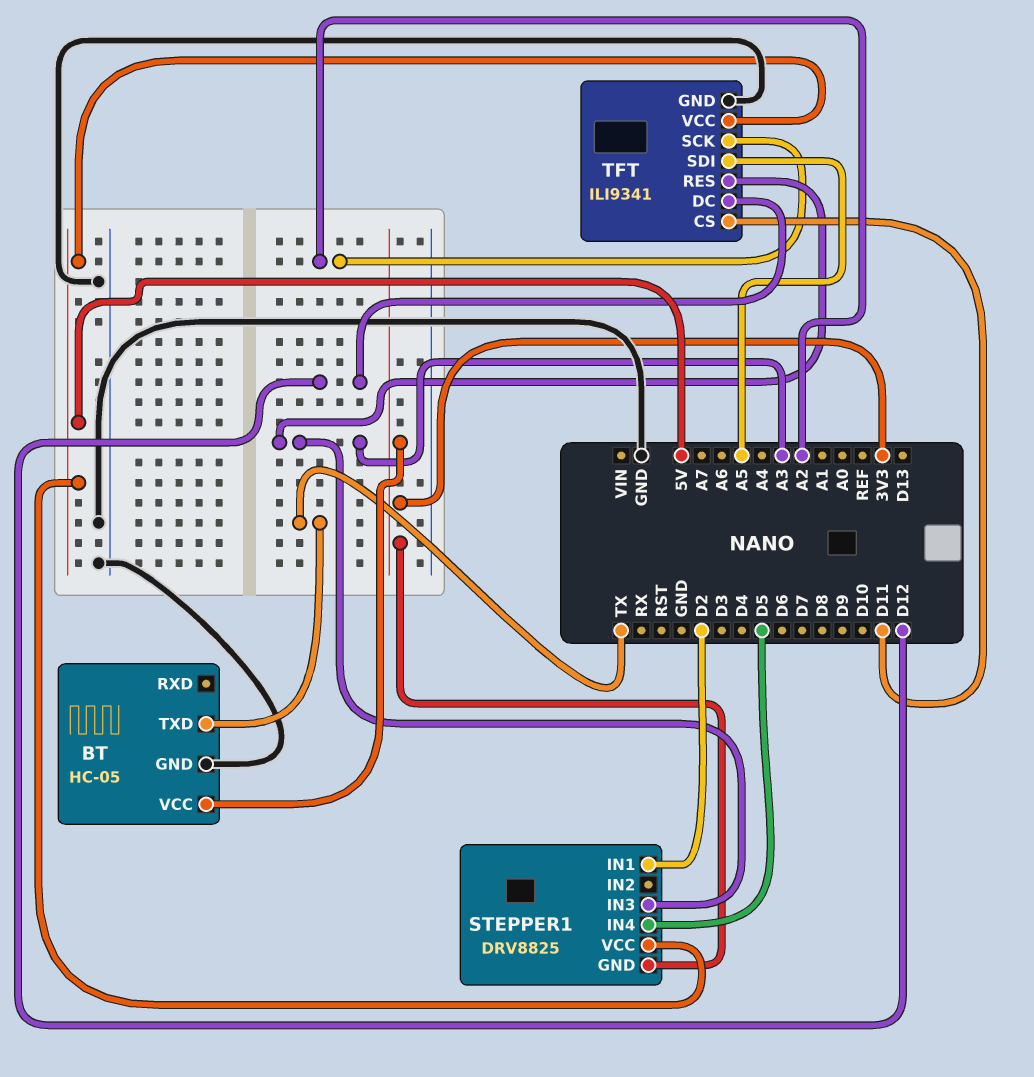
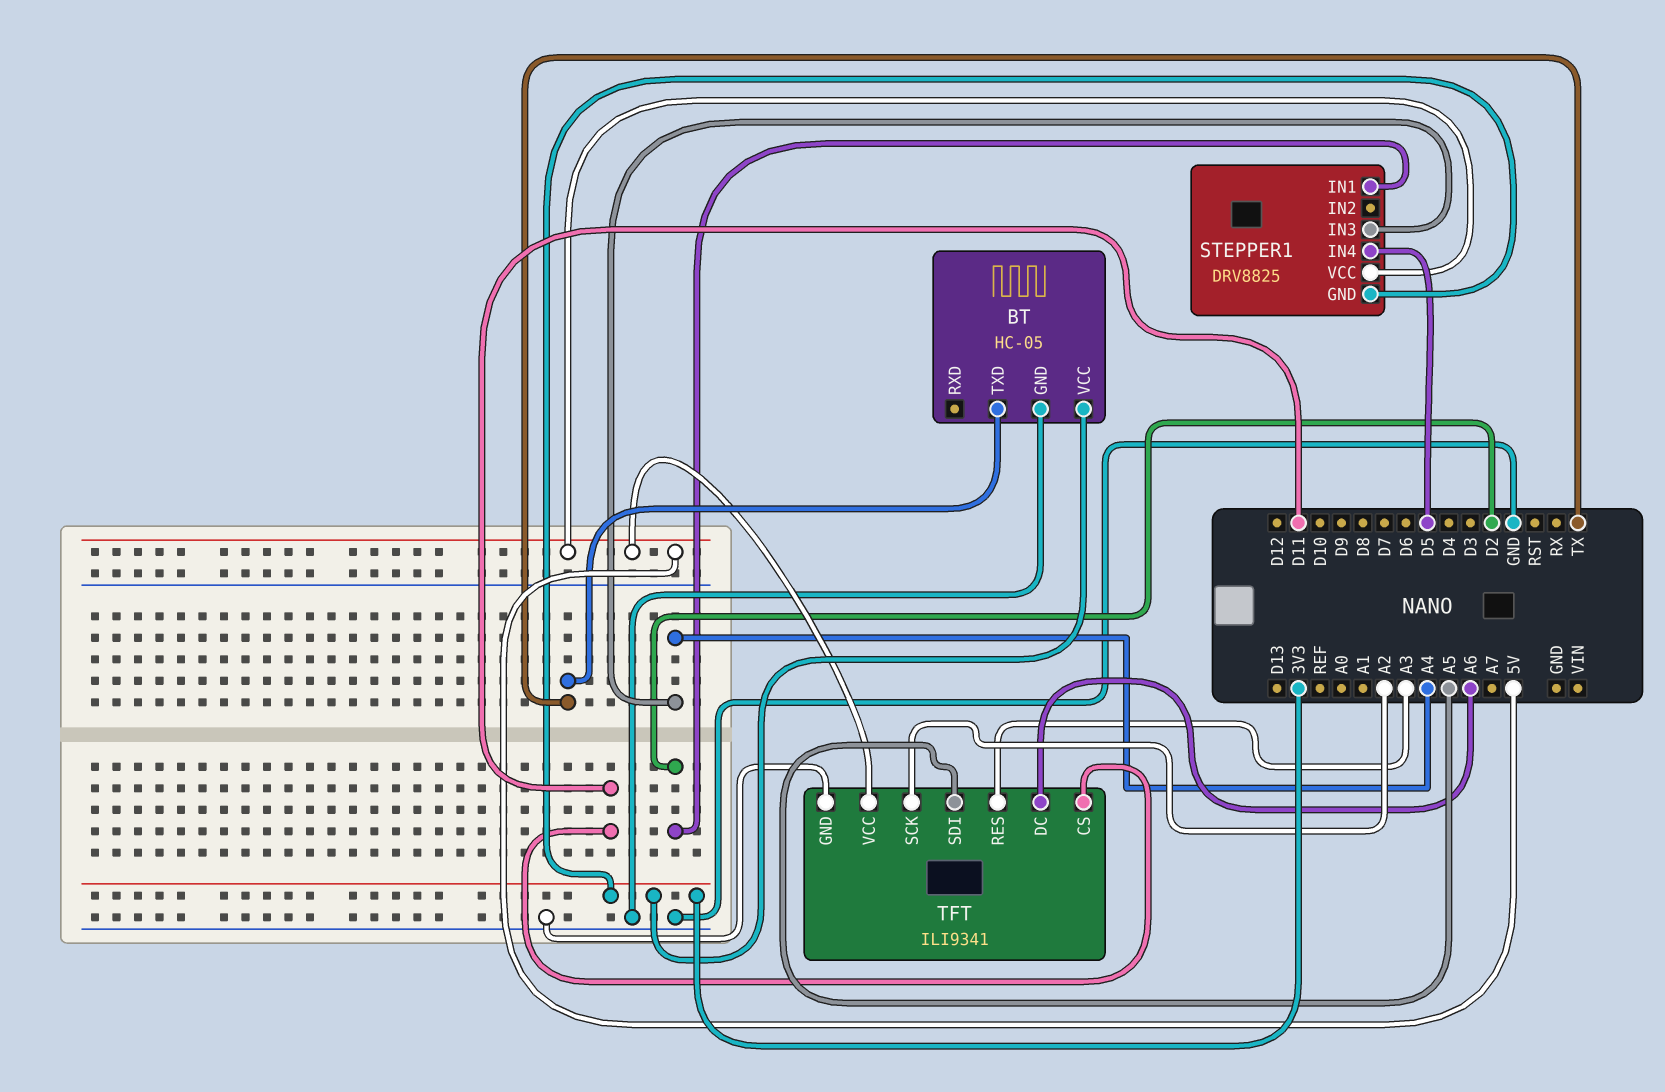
STEPPER1 pin IN3: A3 -> A4
TFT pin DC: D12 -> A6

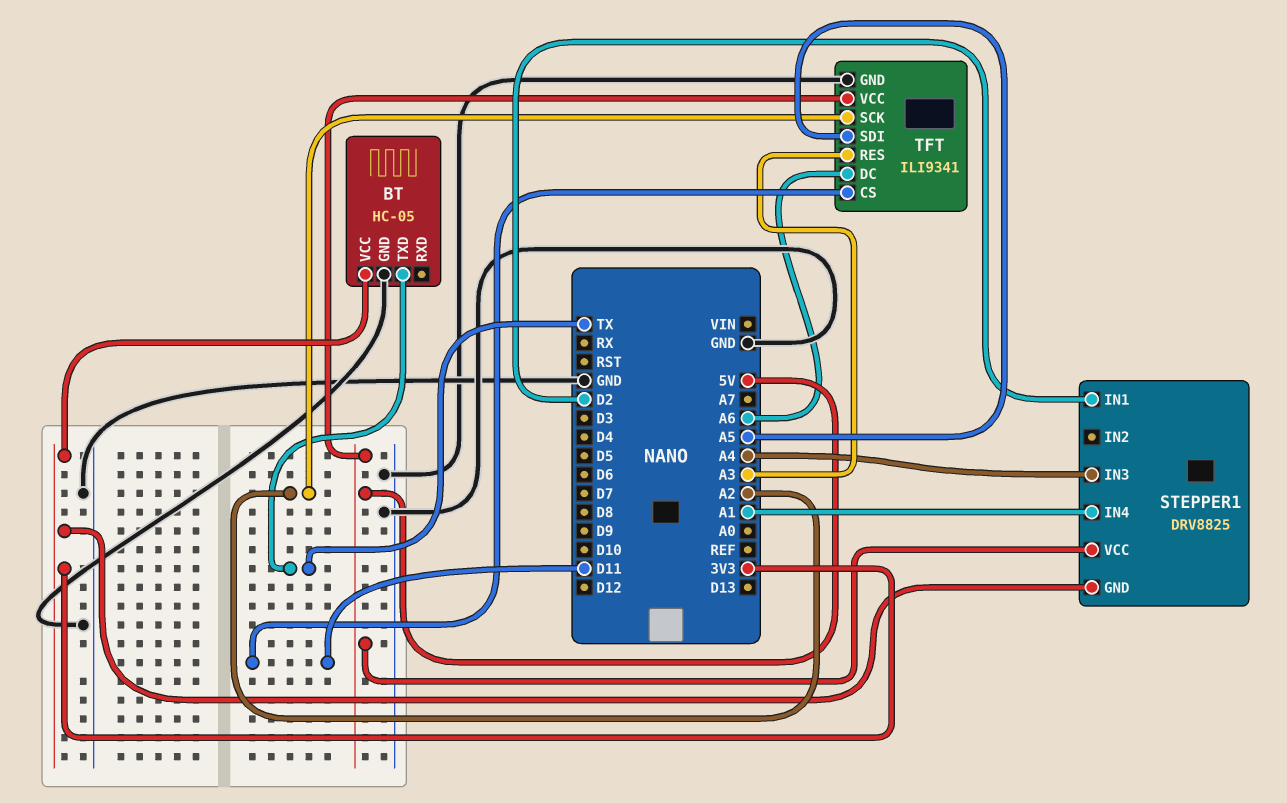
STEPPER1 pin IN4: D5 -> A1

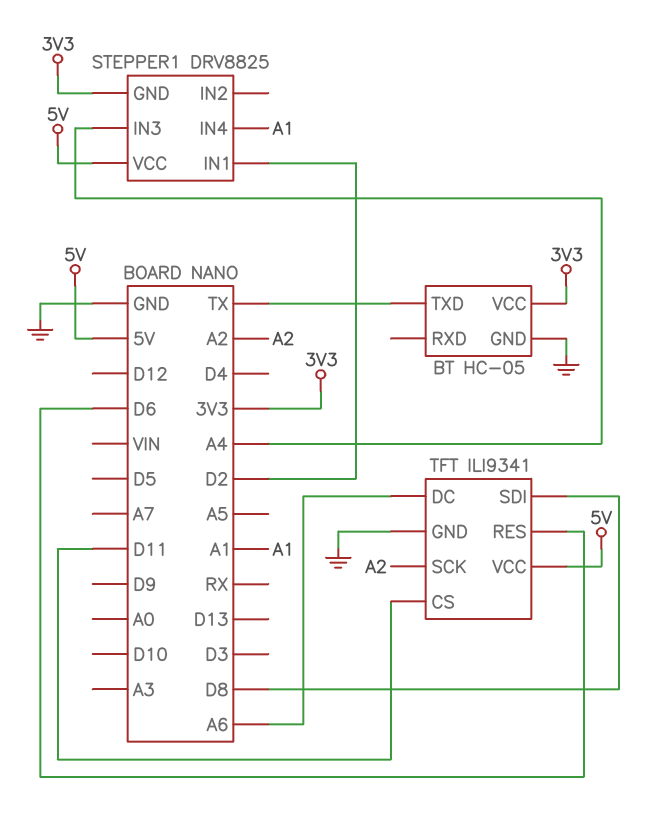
TFT pin RES: A3 -> D6
TFT pin SDI: A5 -> D8

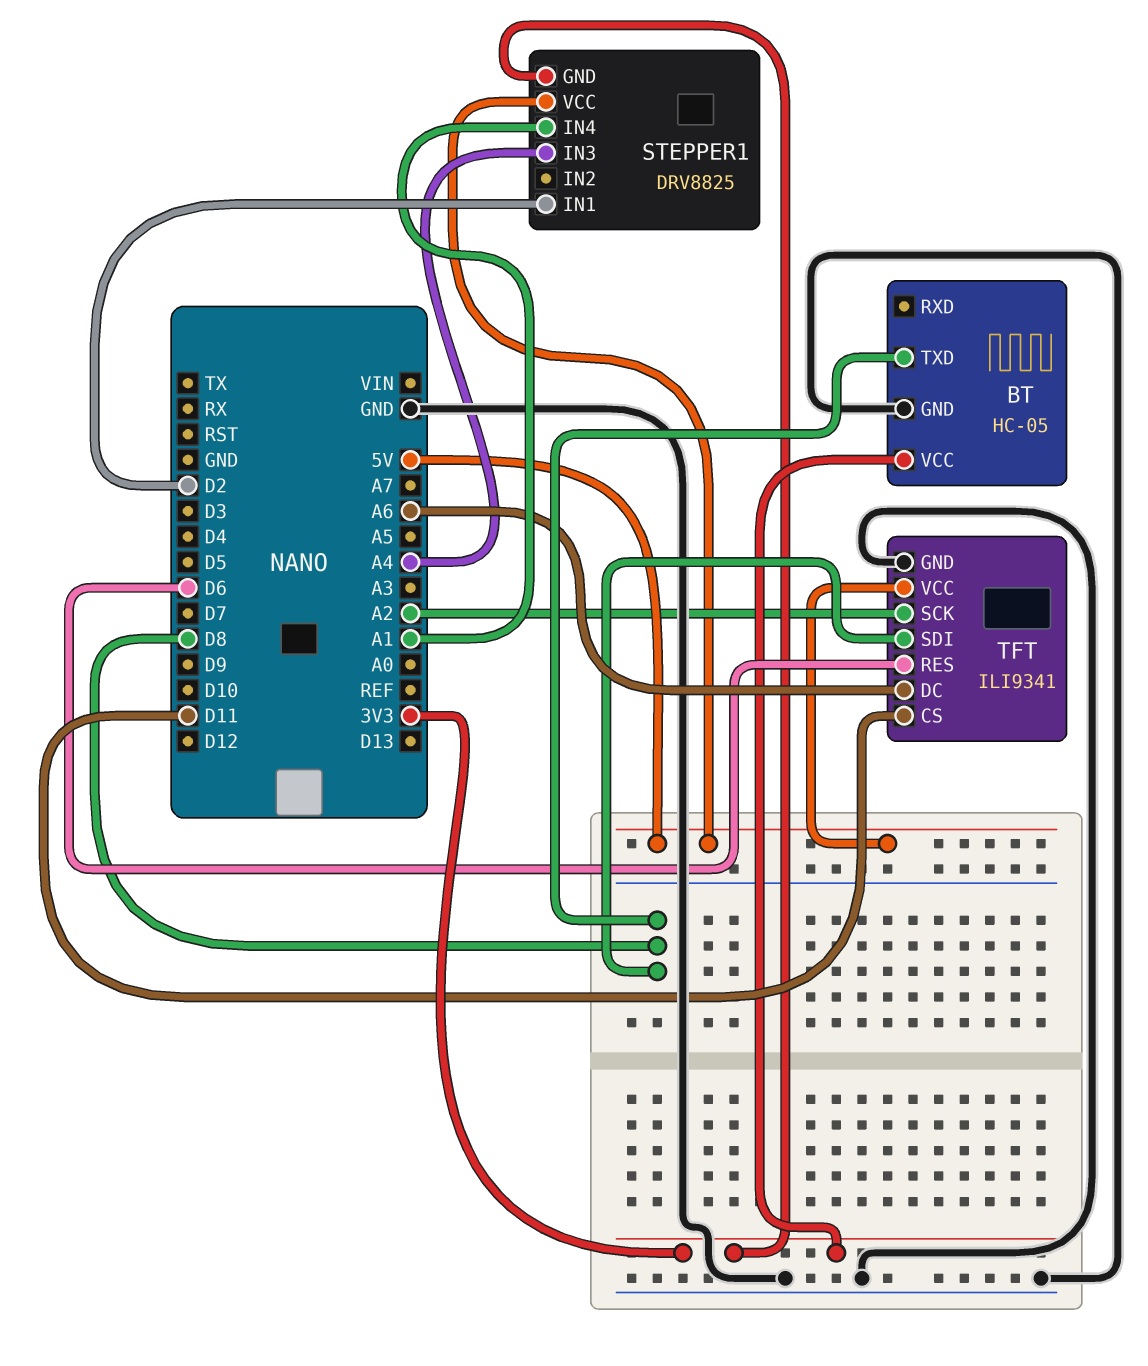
BT pin TXD: TX -> D8

